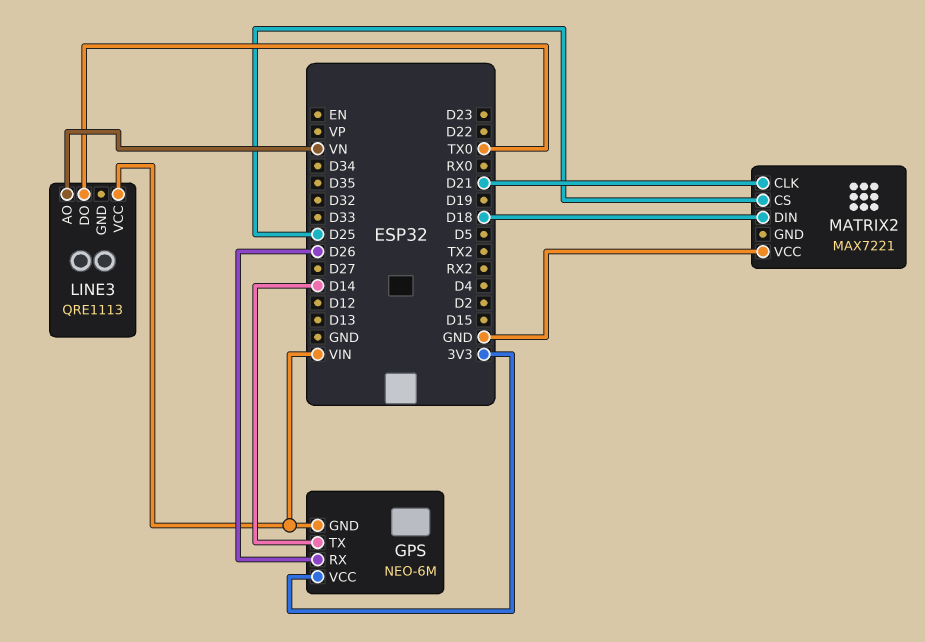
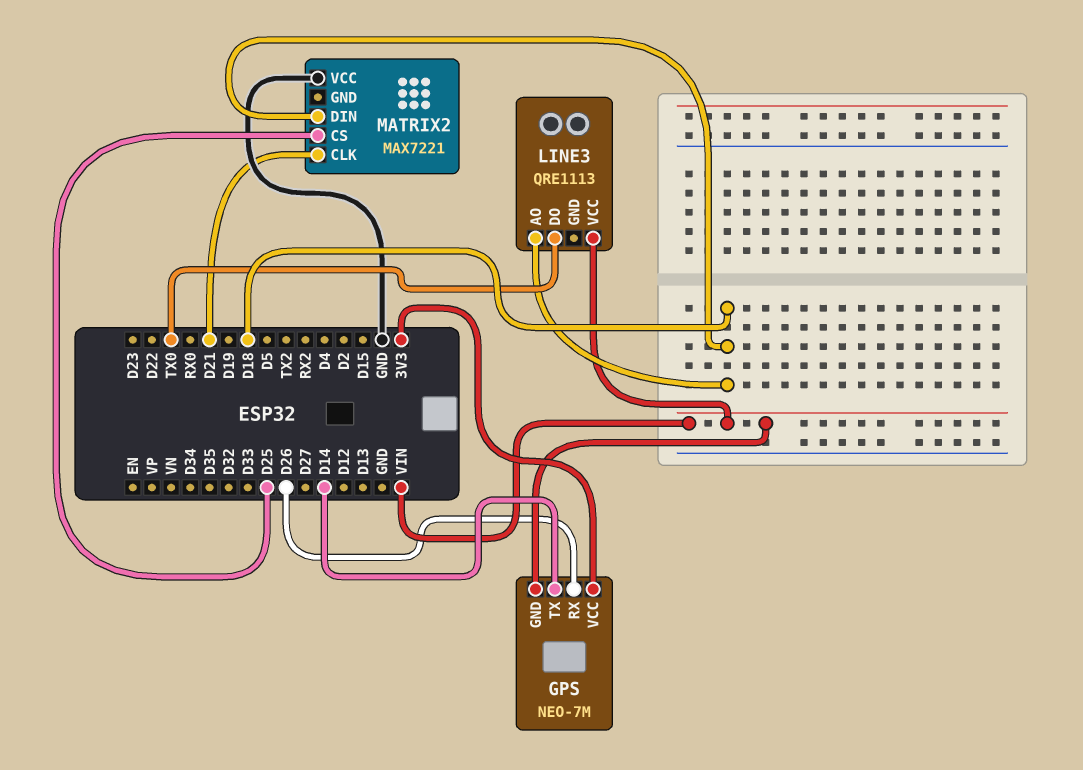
GPS: NEO-6M -> NEO-7M
LINE3 pin AO: VN -> D18

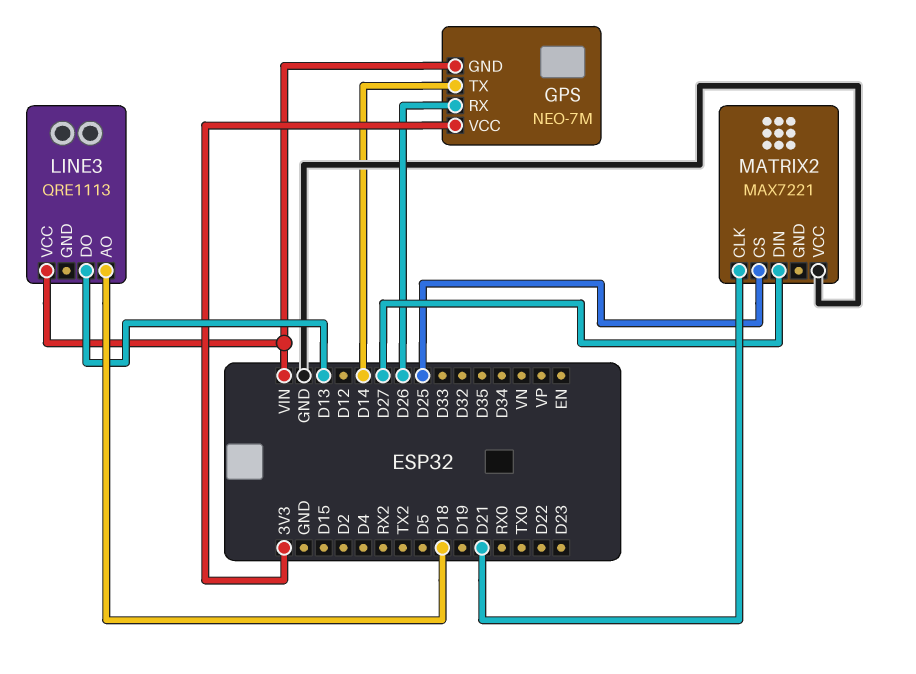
LINE3 pin DO: TX0 -> D13
MATRIX2 pin DIN: D18 -> D27

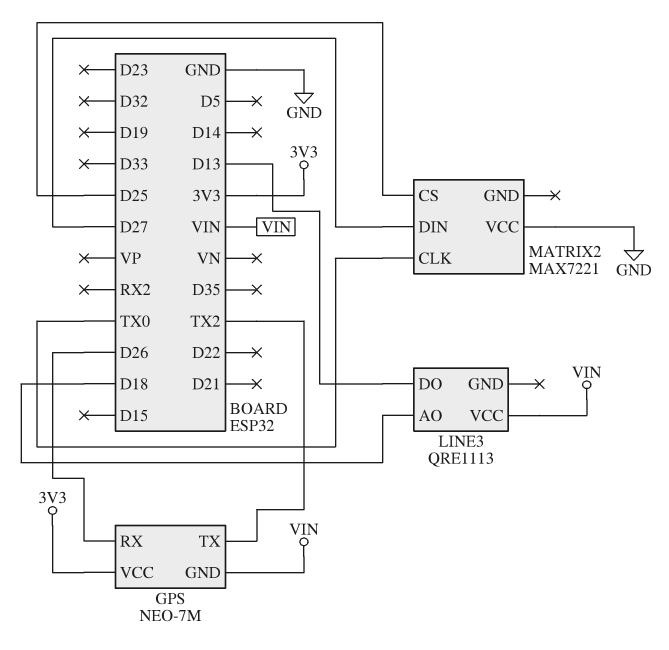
GPS pin TX: D14 -> TX2
MATRIX2 pin CLK: D21 -> TX0

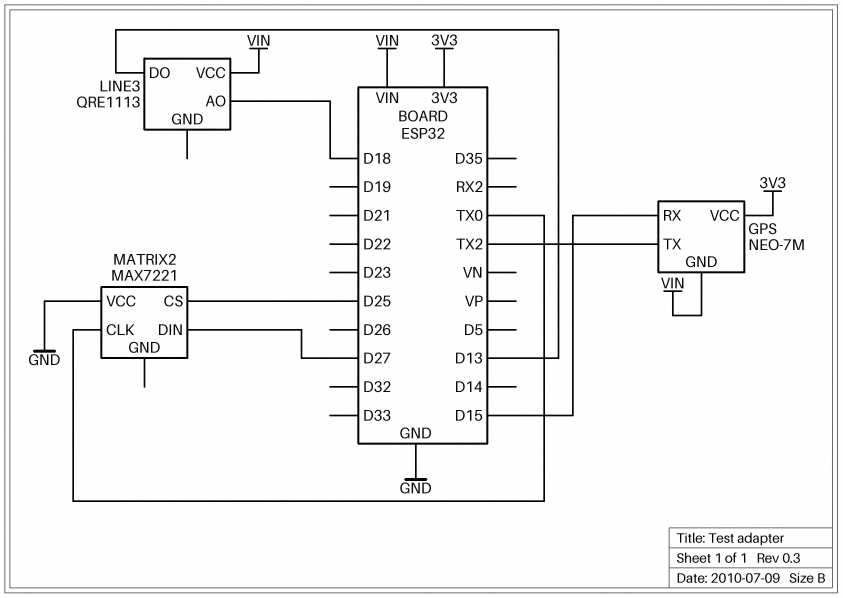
GPS pin RX: D26 -> D15

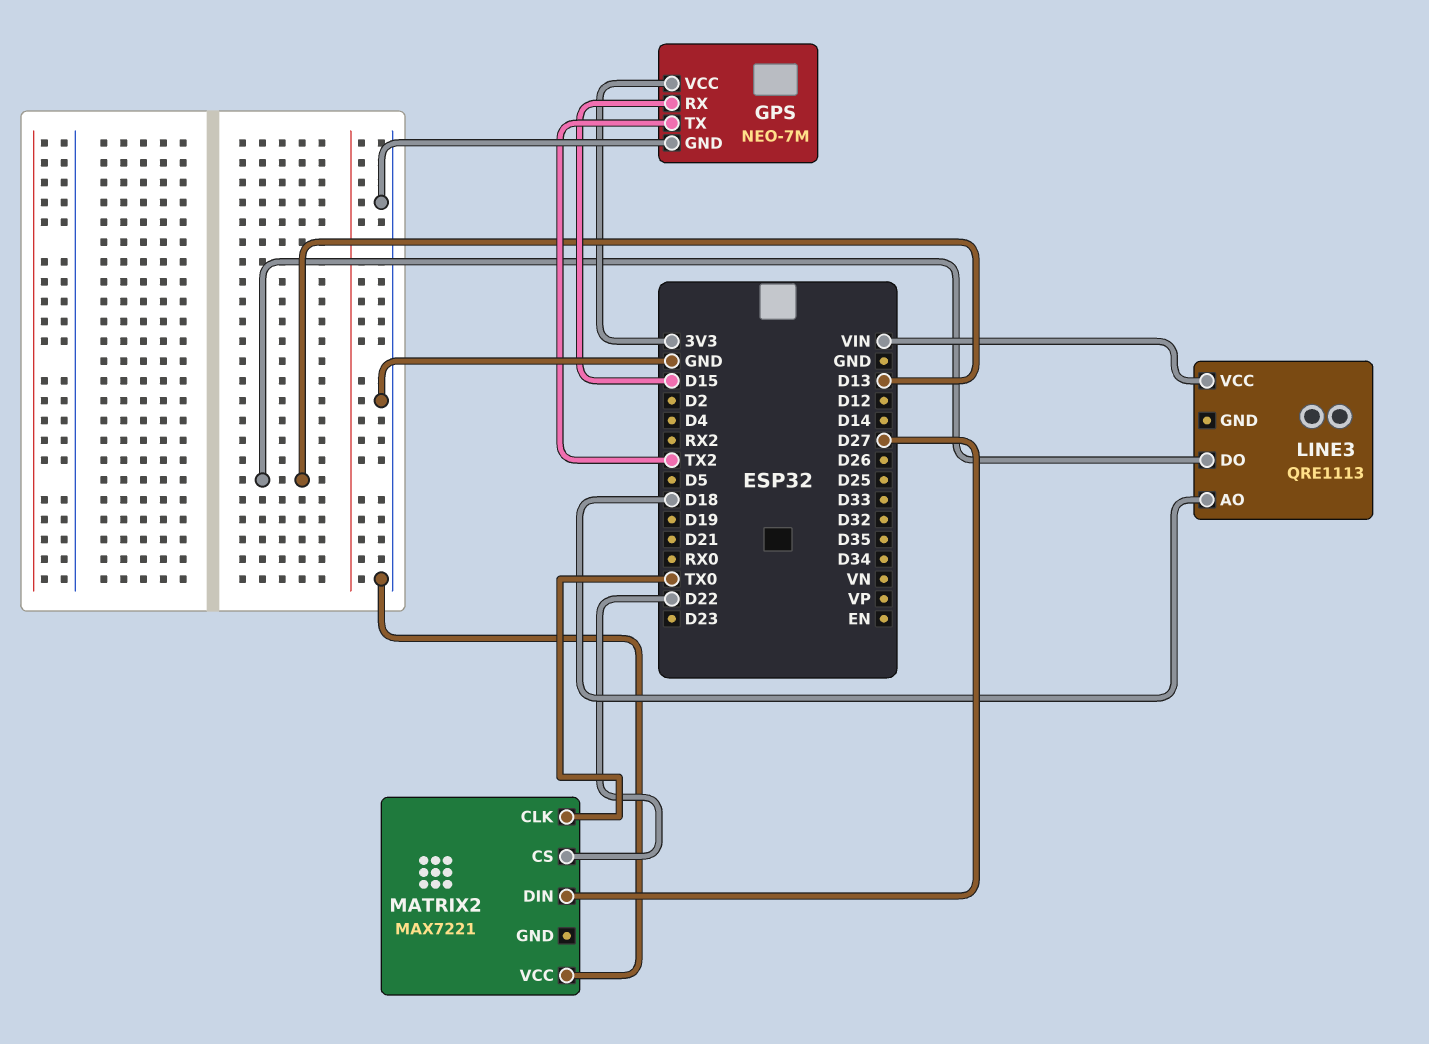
GPS pin GND: VIN -> GND
MATRIX2 pin CS: D25 -> D22

